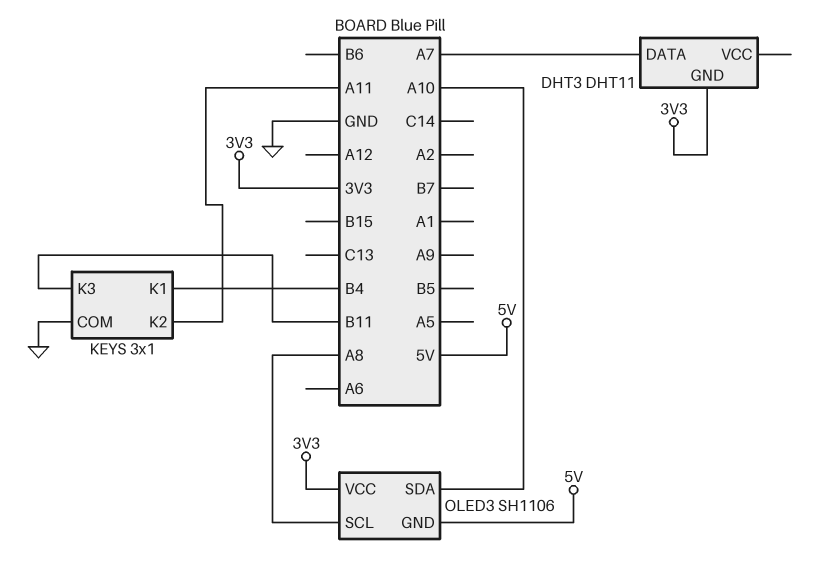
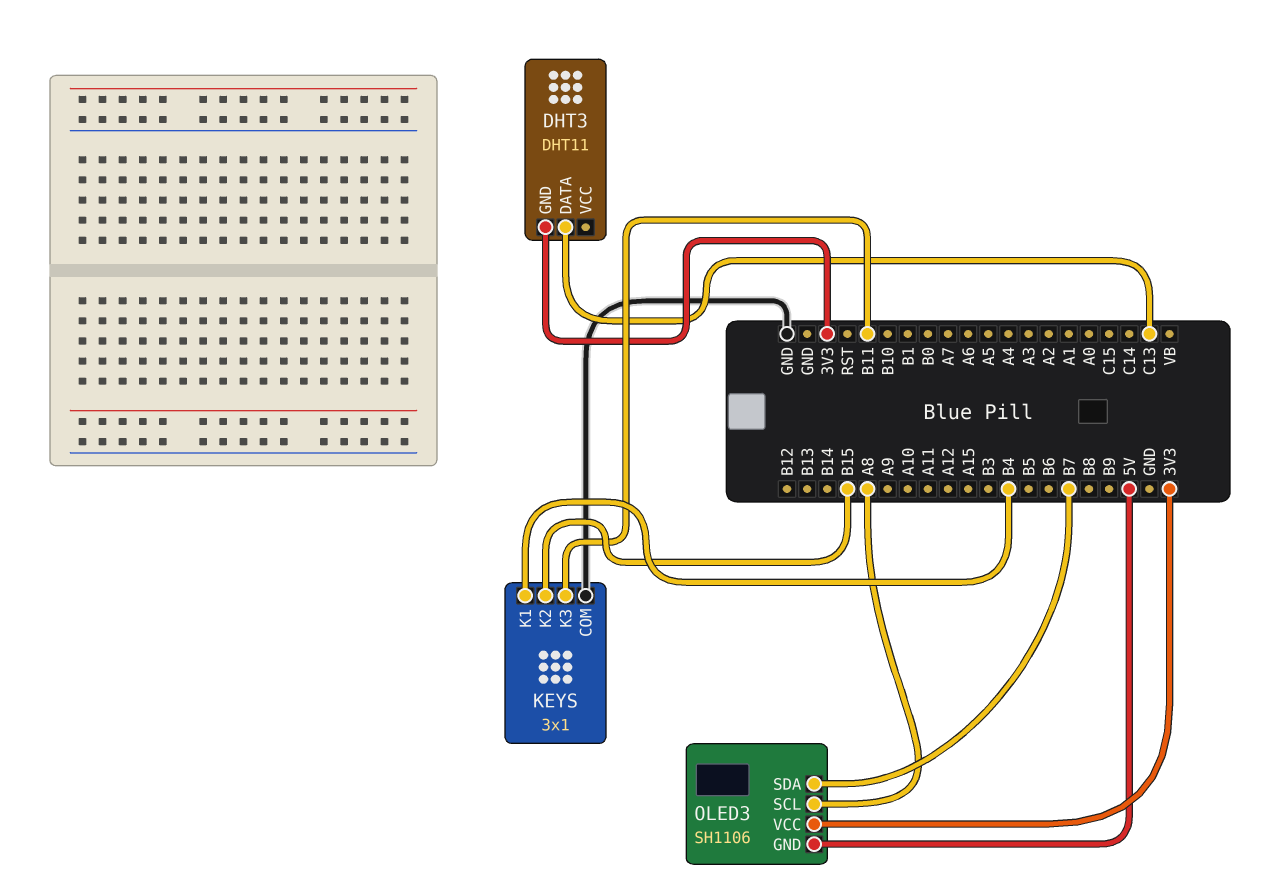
DHT3 pin DATA: A7 -> C13
KEYS pin K2: A11 -> B15
OLED3 pin SDA: A10 -> B7

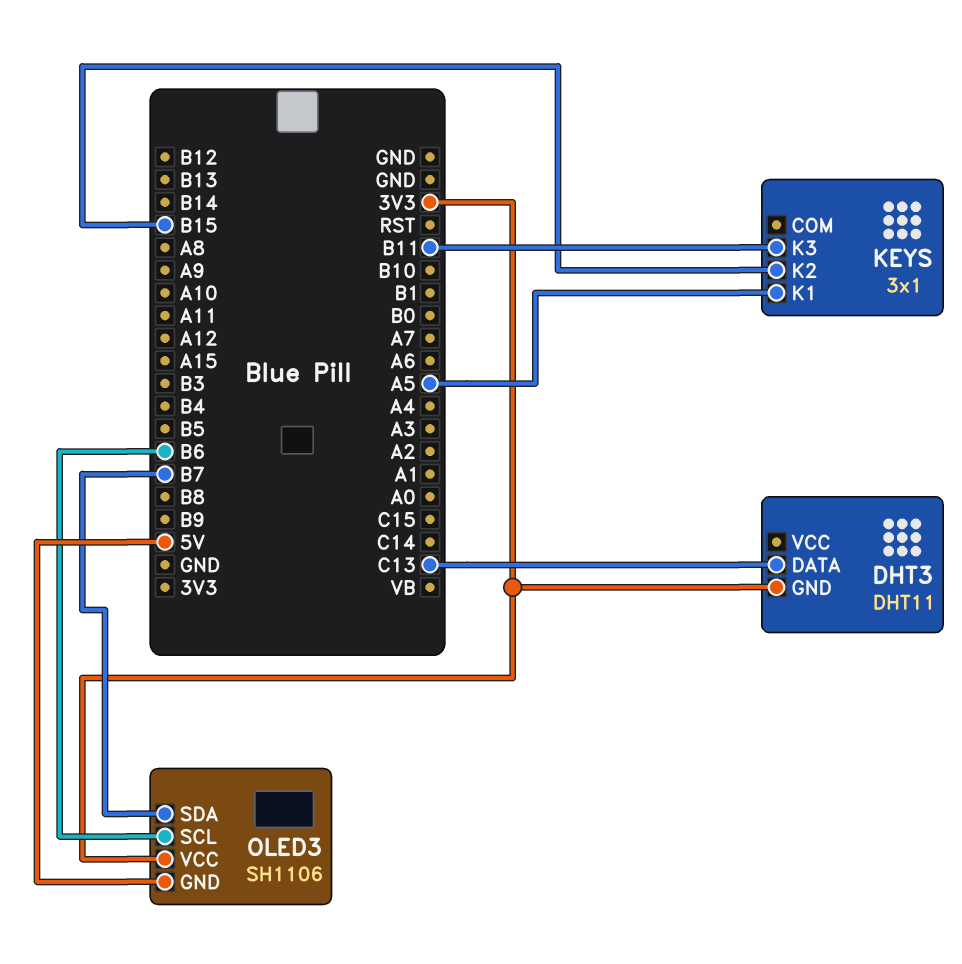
KEYS pin COM: GND -> none
KEYS pin K1: B4 -> A5
OLED3 pin SCL: A8 -> B6

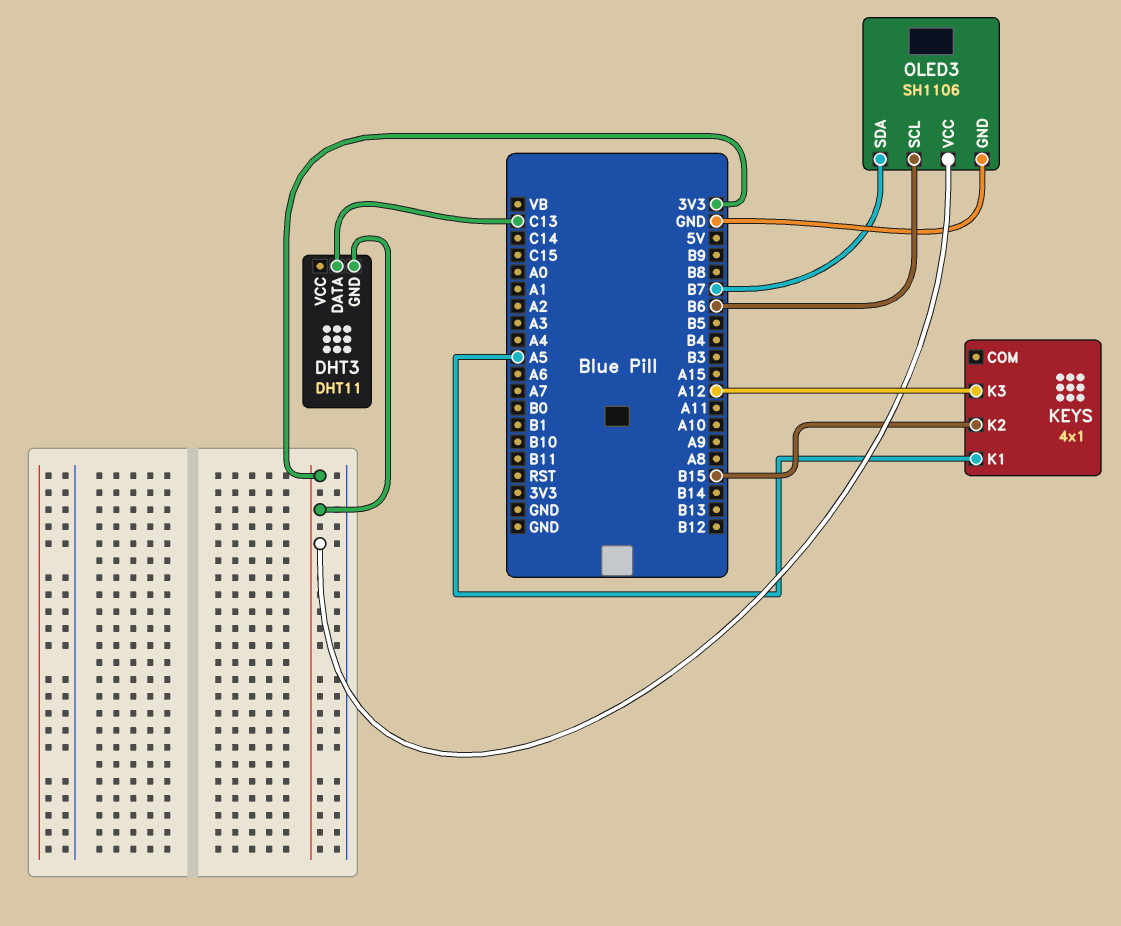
KEYS: 3x1 -> 4x1
KEYS pin K3: B11 -> A12
OLED3 pin GND: 5V -> GND

